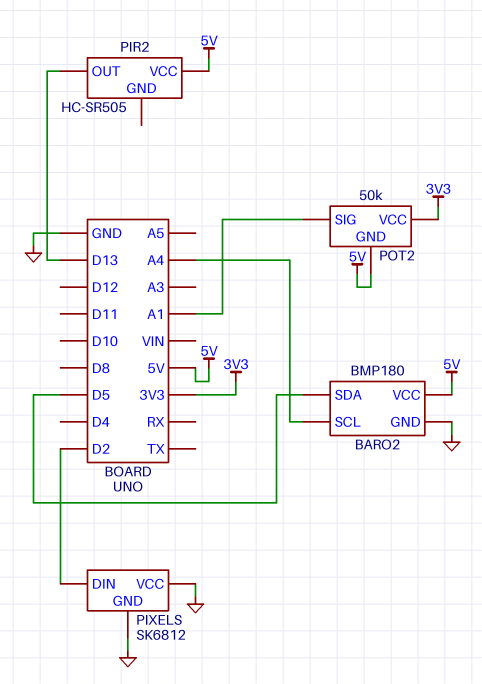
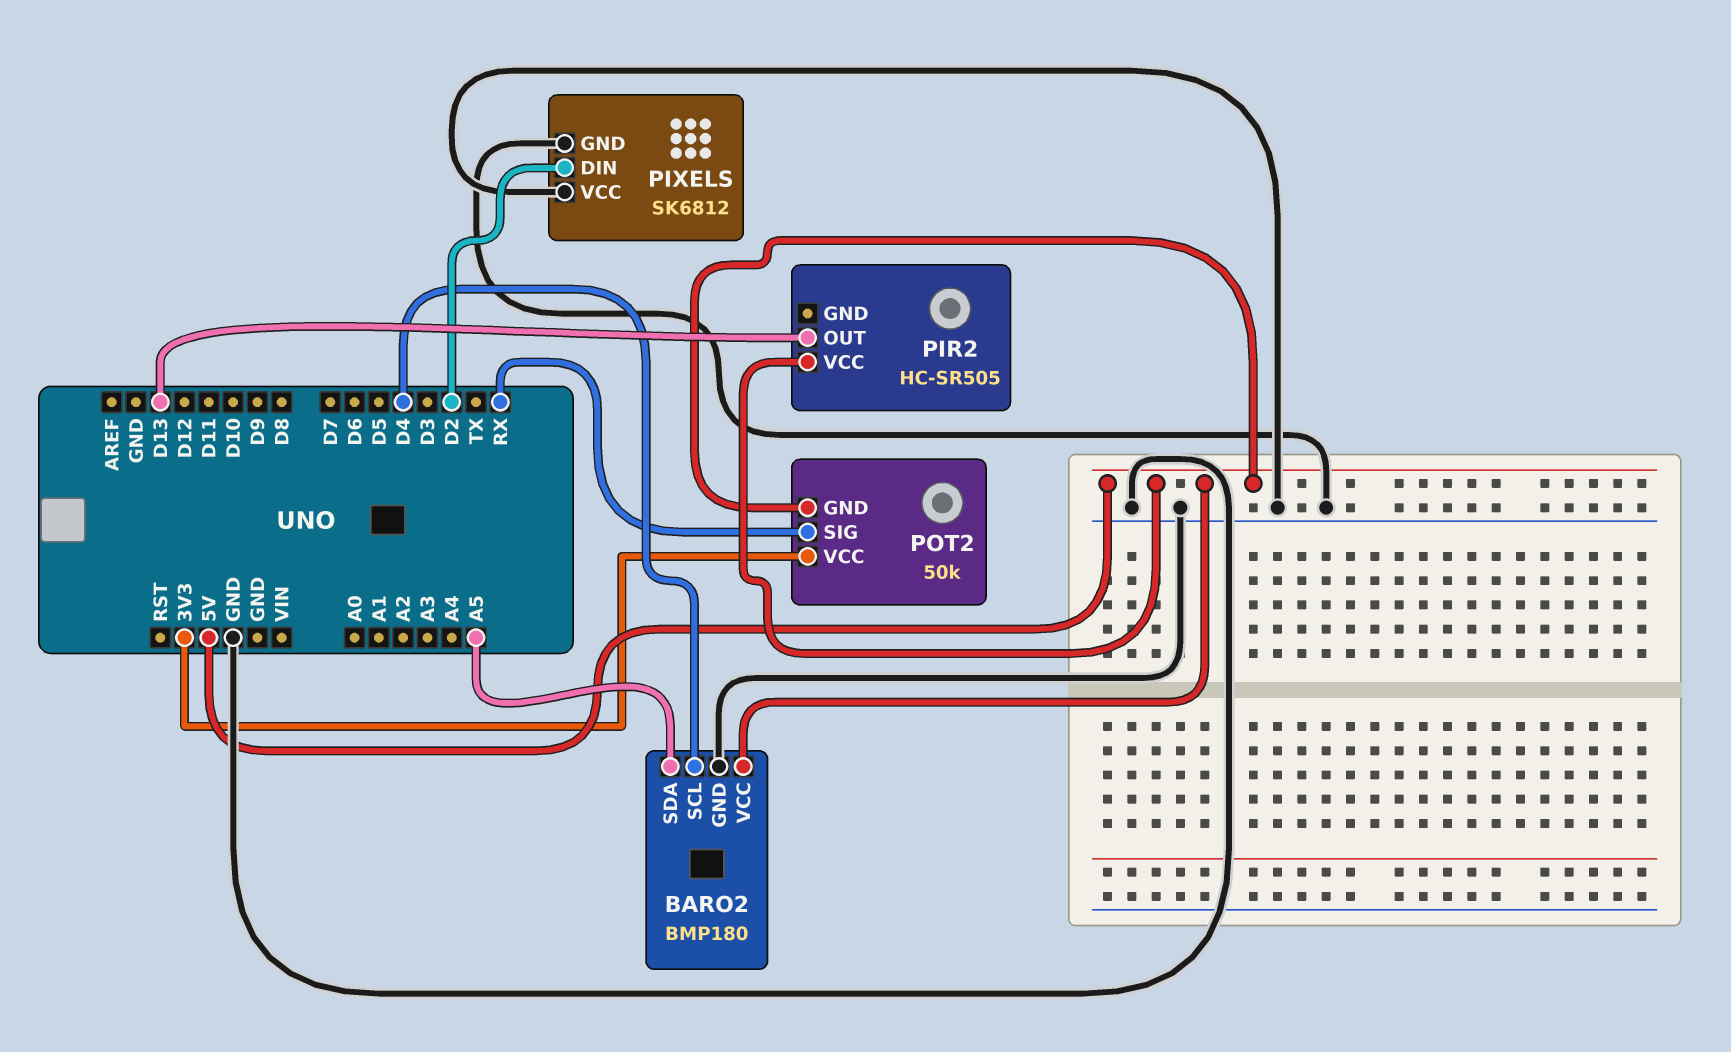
BARO2 pin SCL: A4 -> D4
BARO2 pin SDA: D5 -> A5
POT2 pin SIG: A1 -> RX

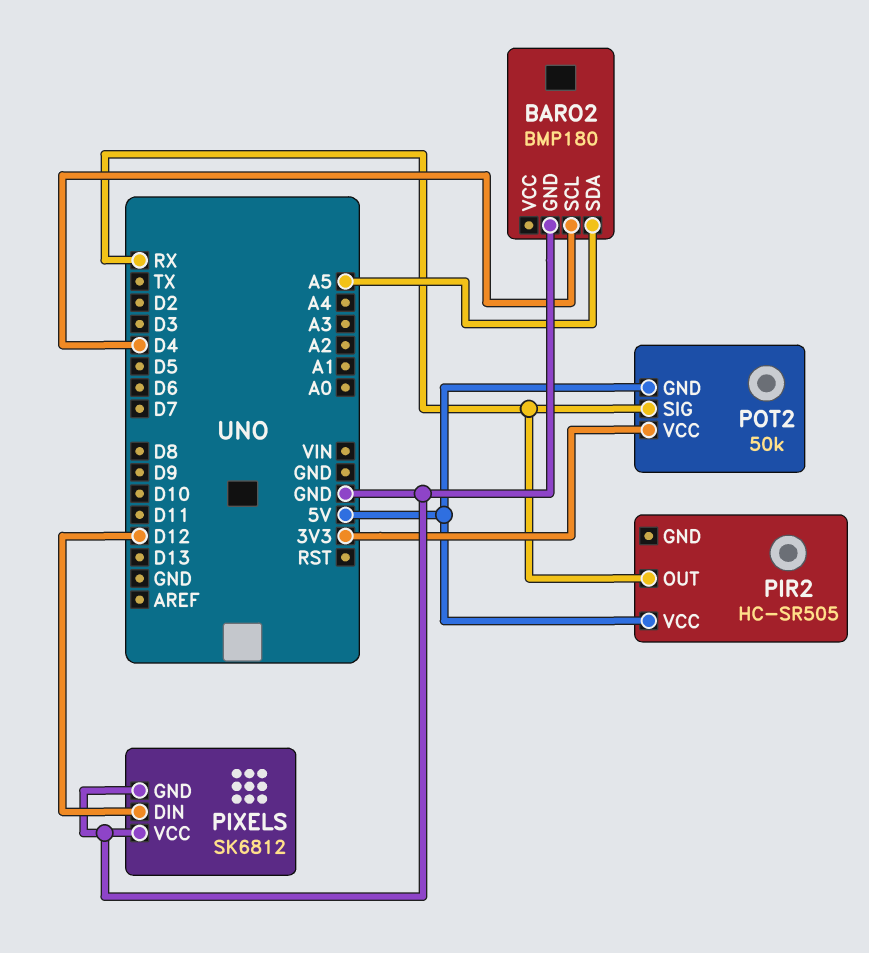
BARO2 pin VCC: 5V -> none
PIR2 pin OUT: D13 -> RX
PIXELS pin DIN: D2 -> D12

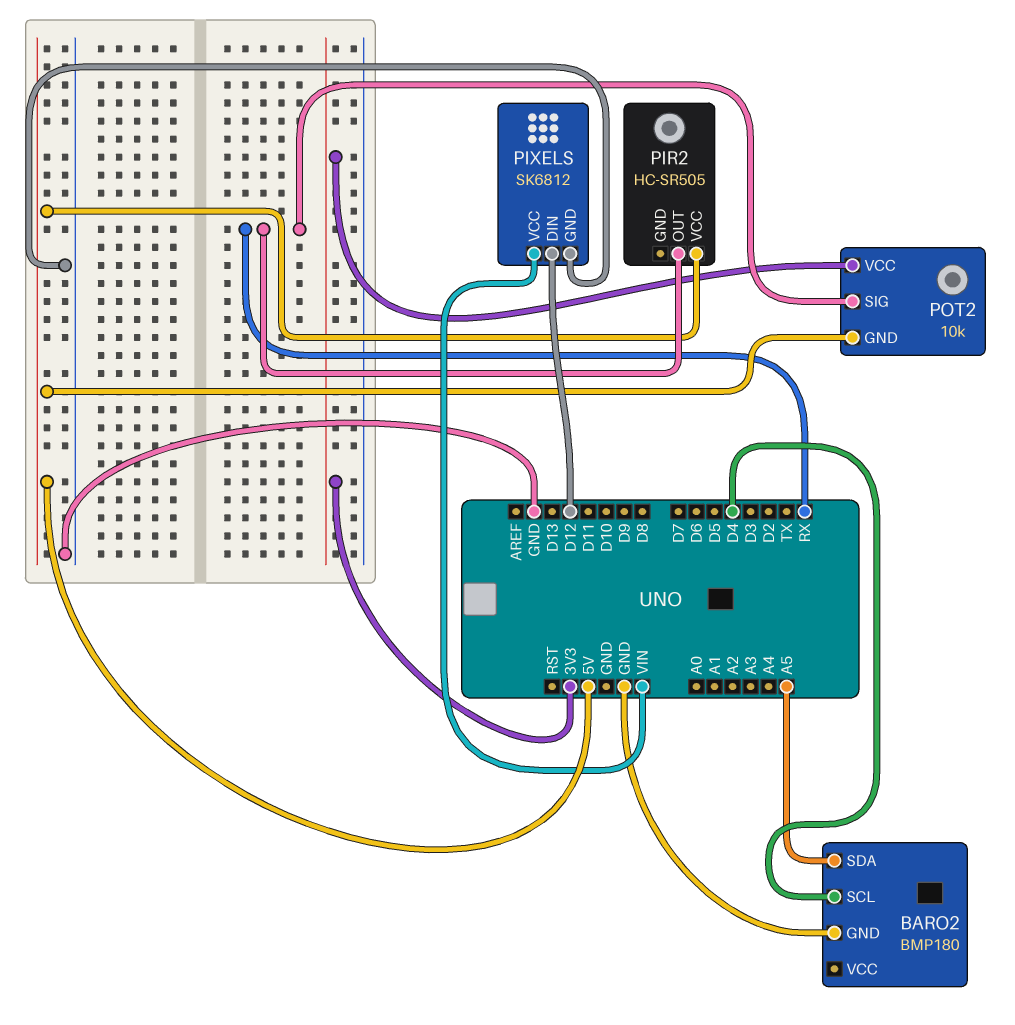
PIXELS pin VCC: GND -> VIN
POT2: 50k -> 10k

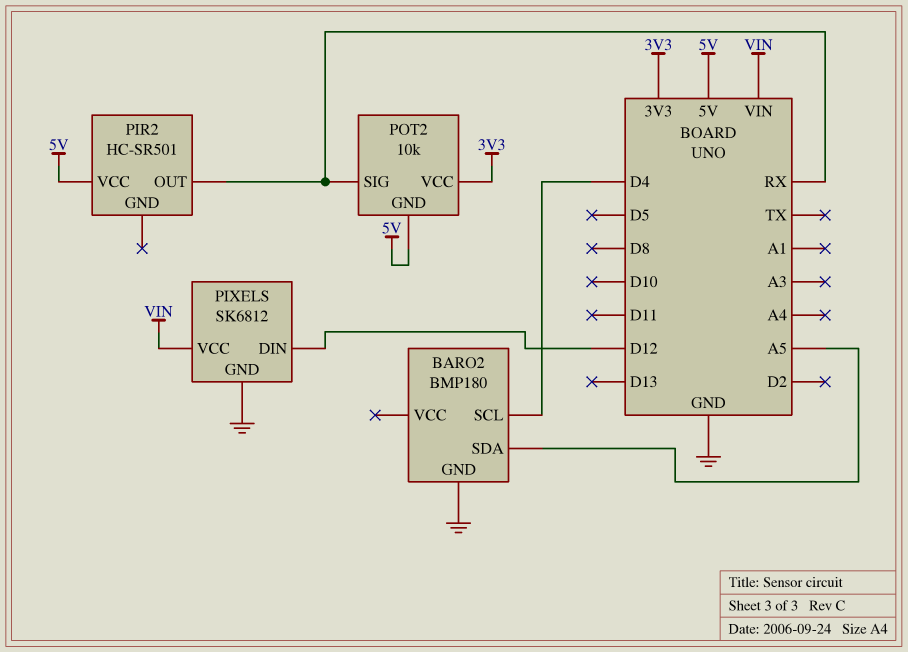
PIR2: HC-SR505 -> HC-SR501

